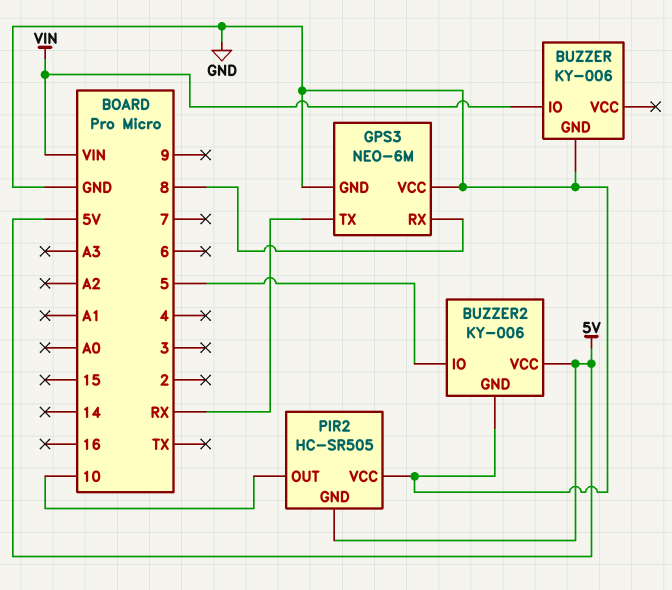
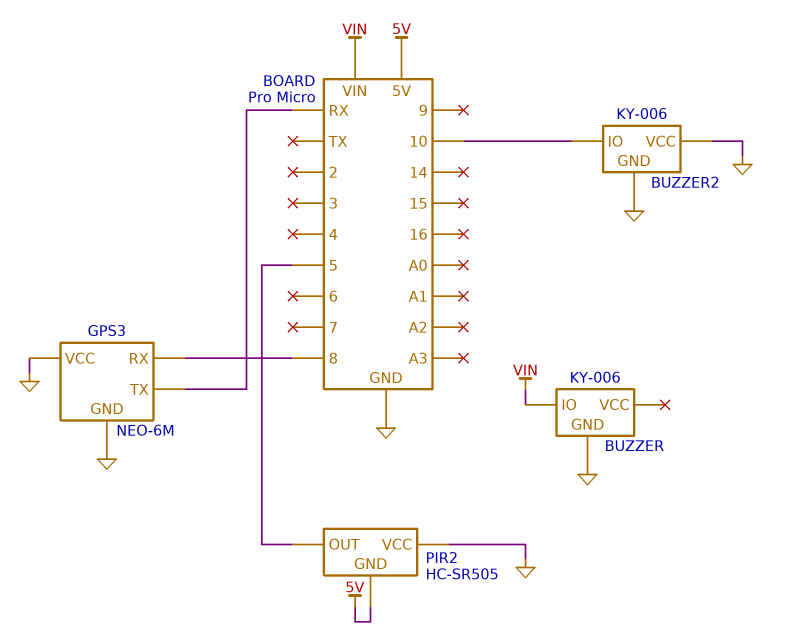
BUZZER2 pin IO: 5 -> 10
BUZZER2 pin VCC: 5V -> GND
PIR2 pin OUT: 10 -> 5

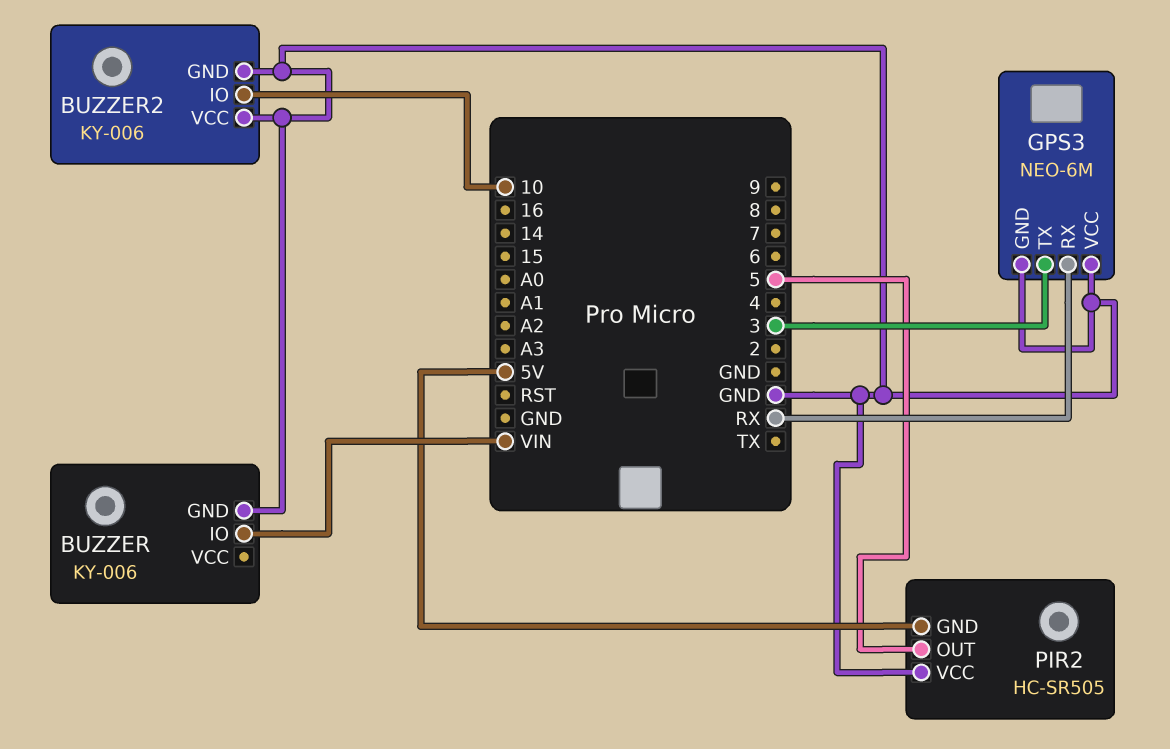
GPS3 pin RX: 8 -> RX
GPS3 pin TX: RX -> 3

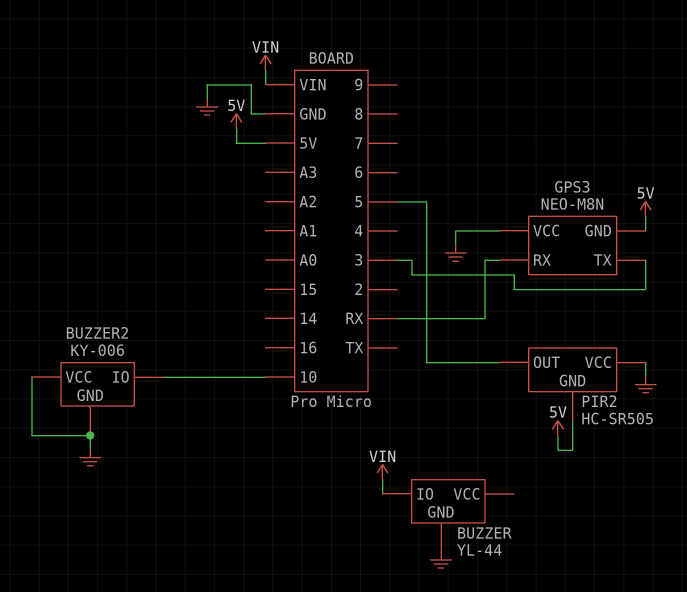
BUZZER: KY-006 -> YL-44
GPS3: NEO-6M -> NEO-M8N
GPS3 pin GND: GND -> 5V

